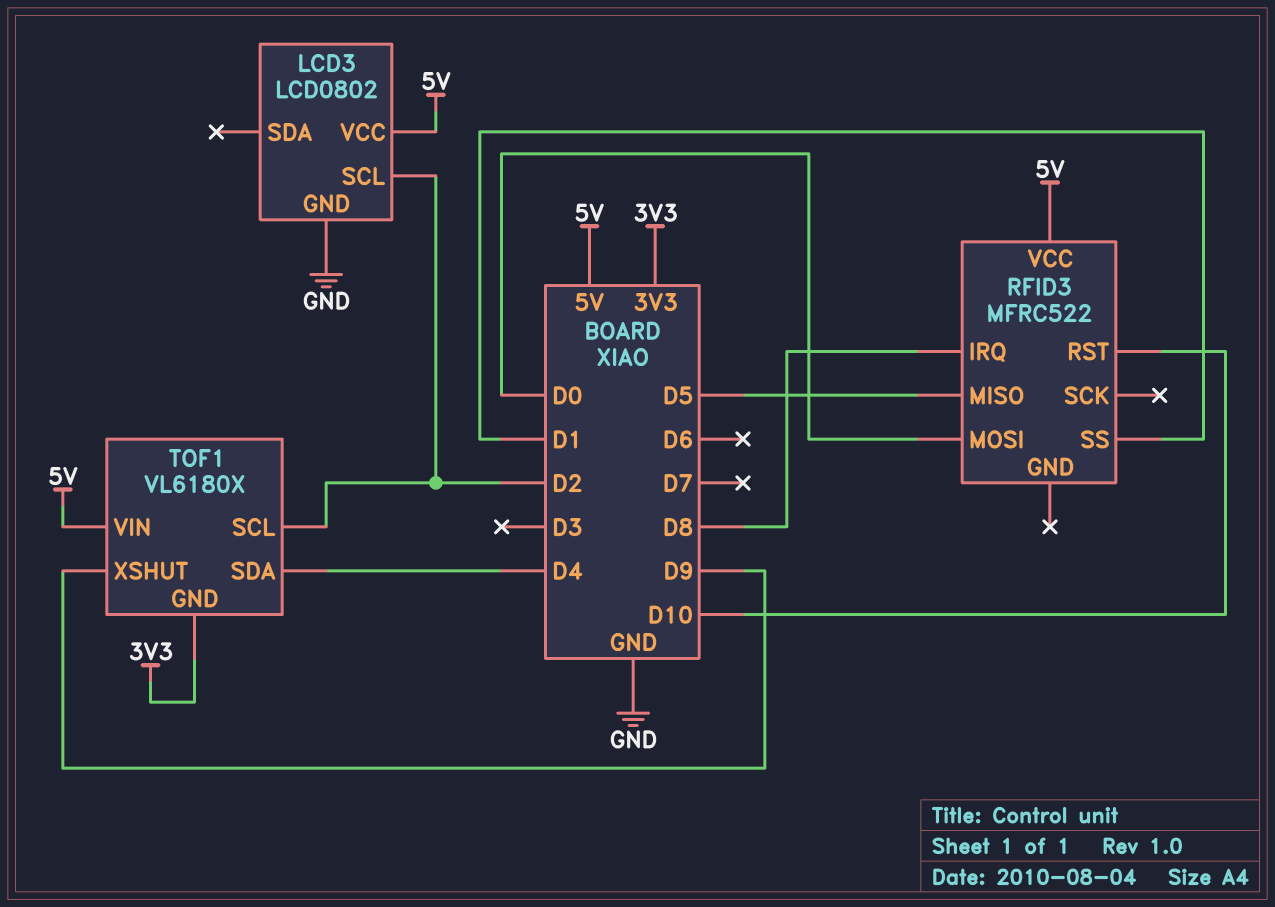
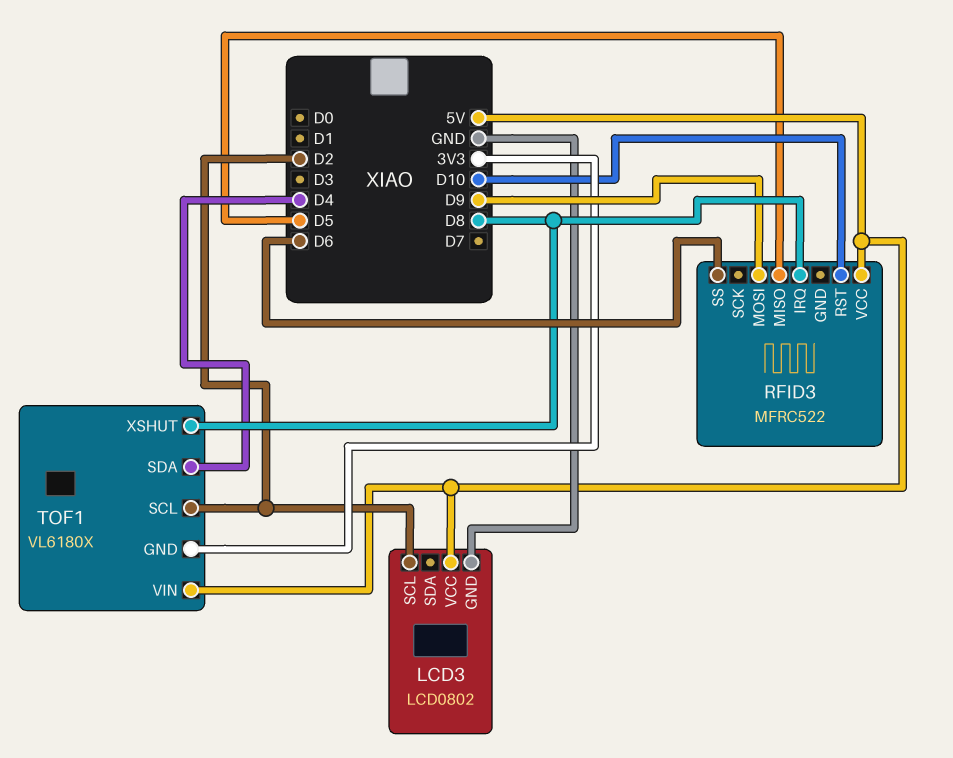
RFID3 pin MOSI: D0 -> D9
RFID3 pin SS: D1 -> D6
TOF1 pin XSHUT: D9 -> D8

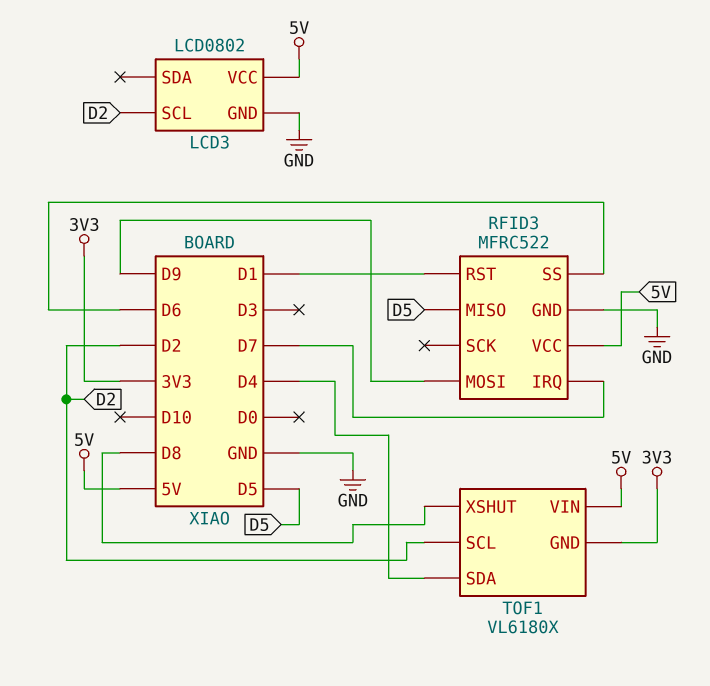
RFID3 pin GND: none -> GND
RFID3 pin IRQ: D8 -> D7
RFID3 pin RST: D10 -> D1

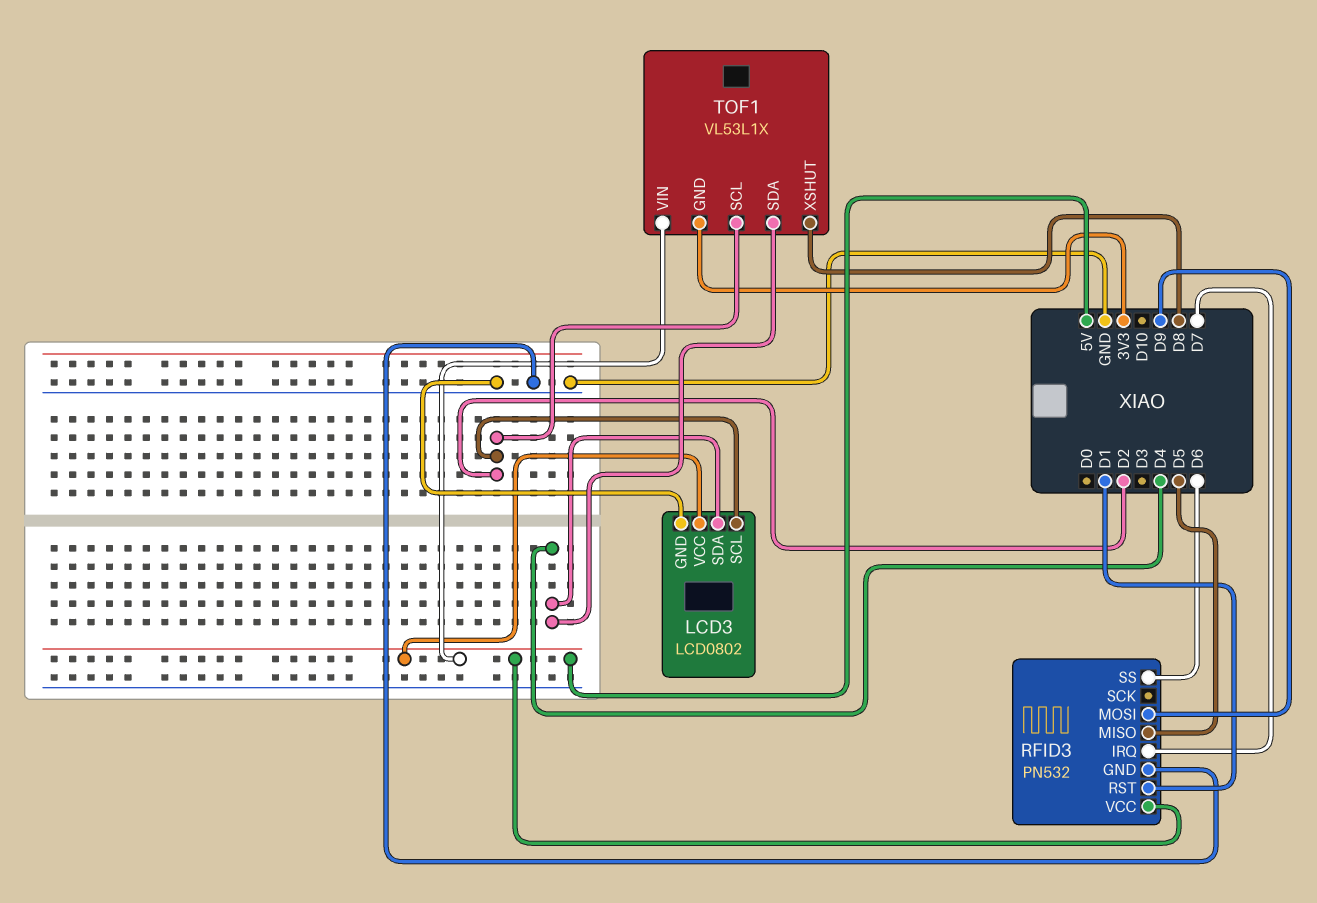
LCD3 pin SDA: none -> D4
RFID3: MFRC522 -> PN532
TOF1: VL6180X -> VL53L1X

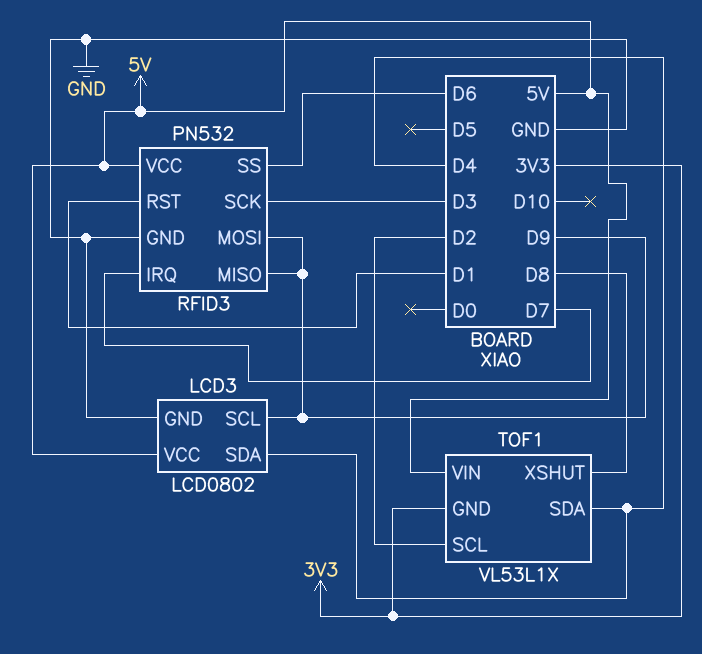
LCD3 pin SCL: D2 -> D9
RFID3 pin MISO: D5 -> D9
RFID3 pin SCK: none -> D3

